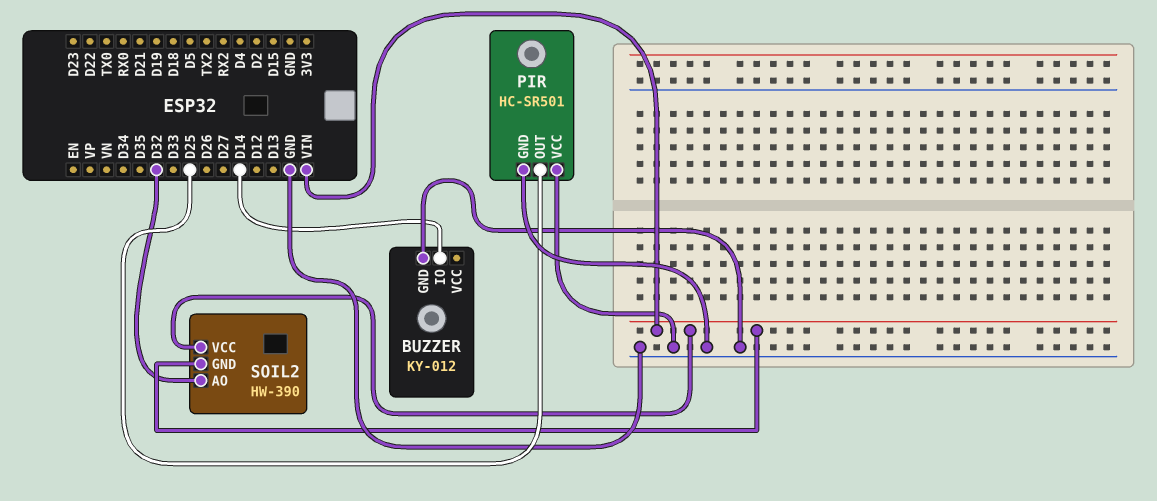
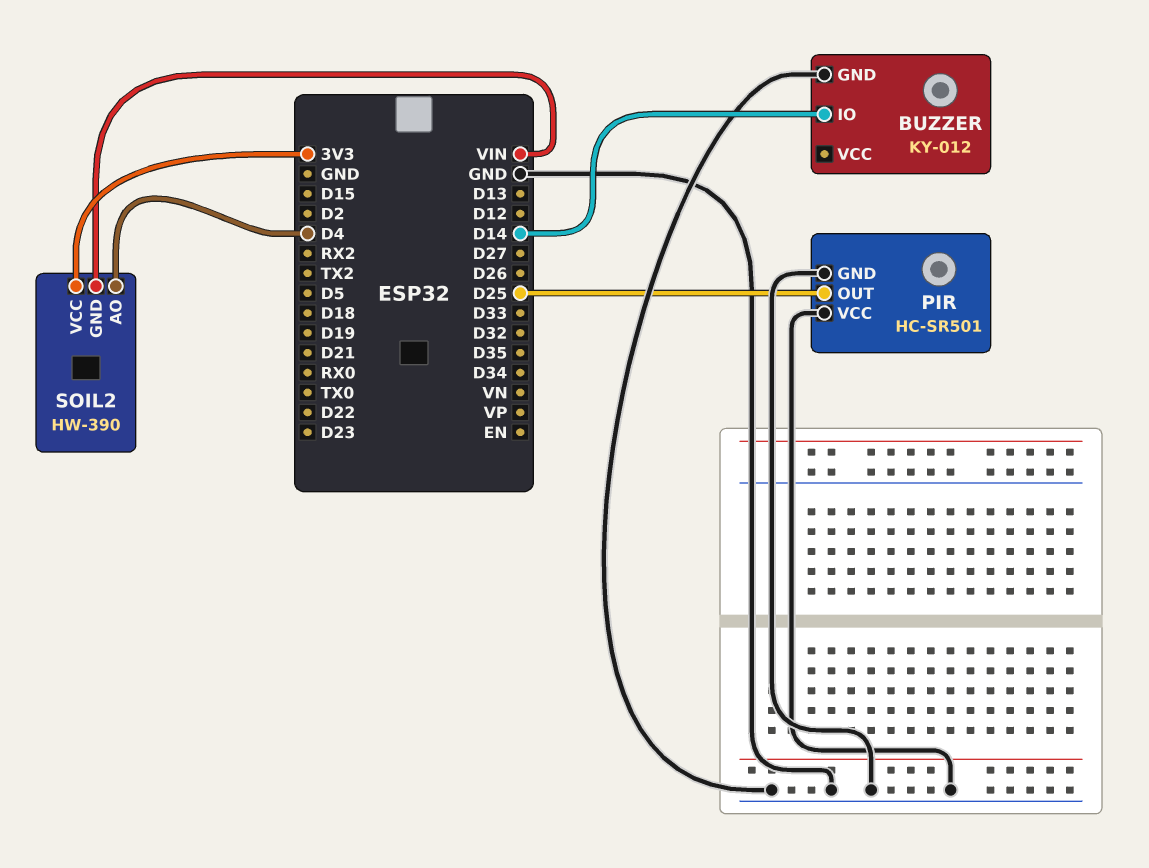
SOIL2 pin AO: D32 -> D4
SOIL2 pin VCC: VIN -> 3V3

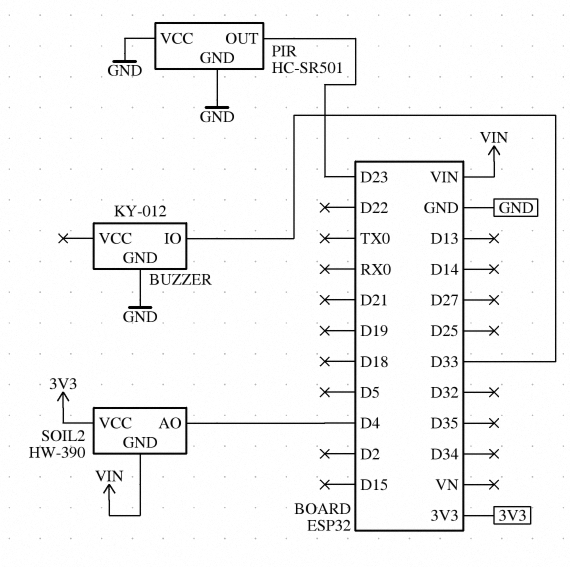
BUZZER pin IO: D14 -> D33
PIR pin OUT: D25 -> D23

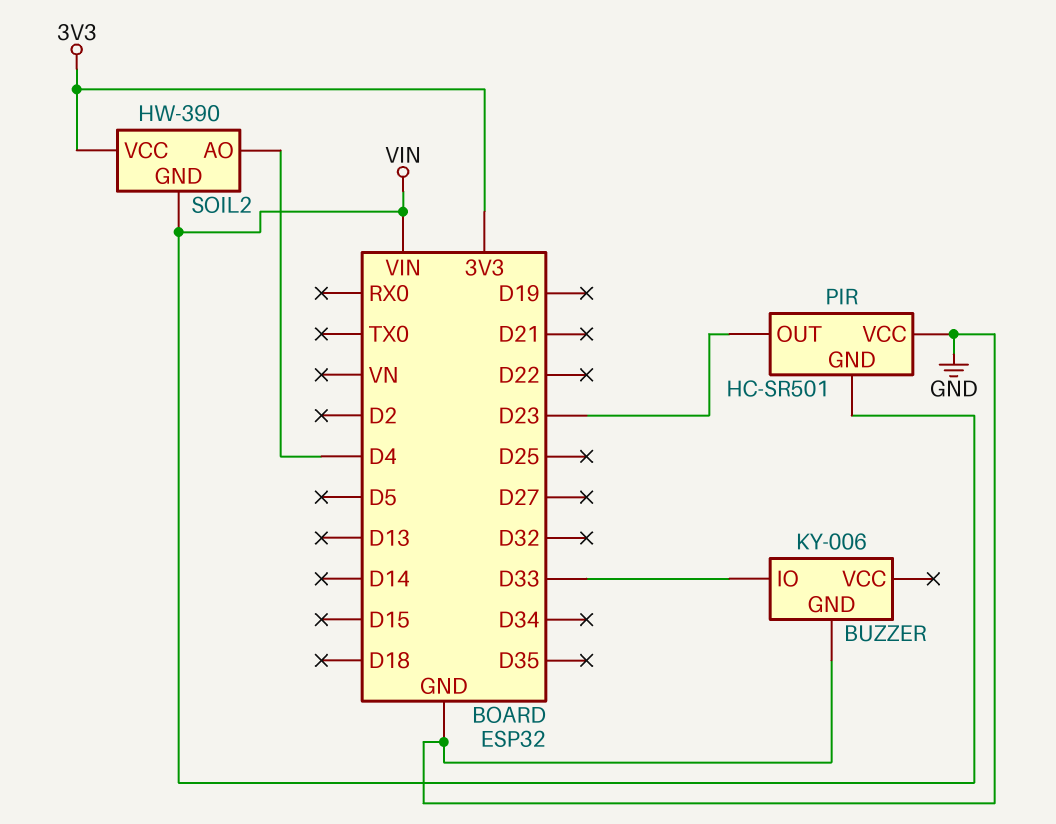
BUZZER: KY-012 -> KY-006
PIR pin GND: GND -> VIN

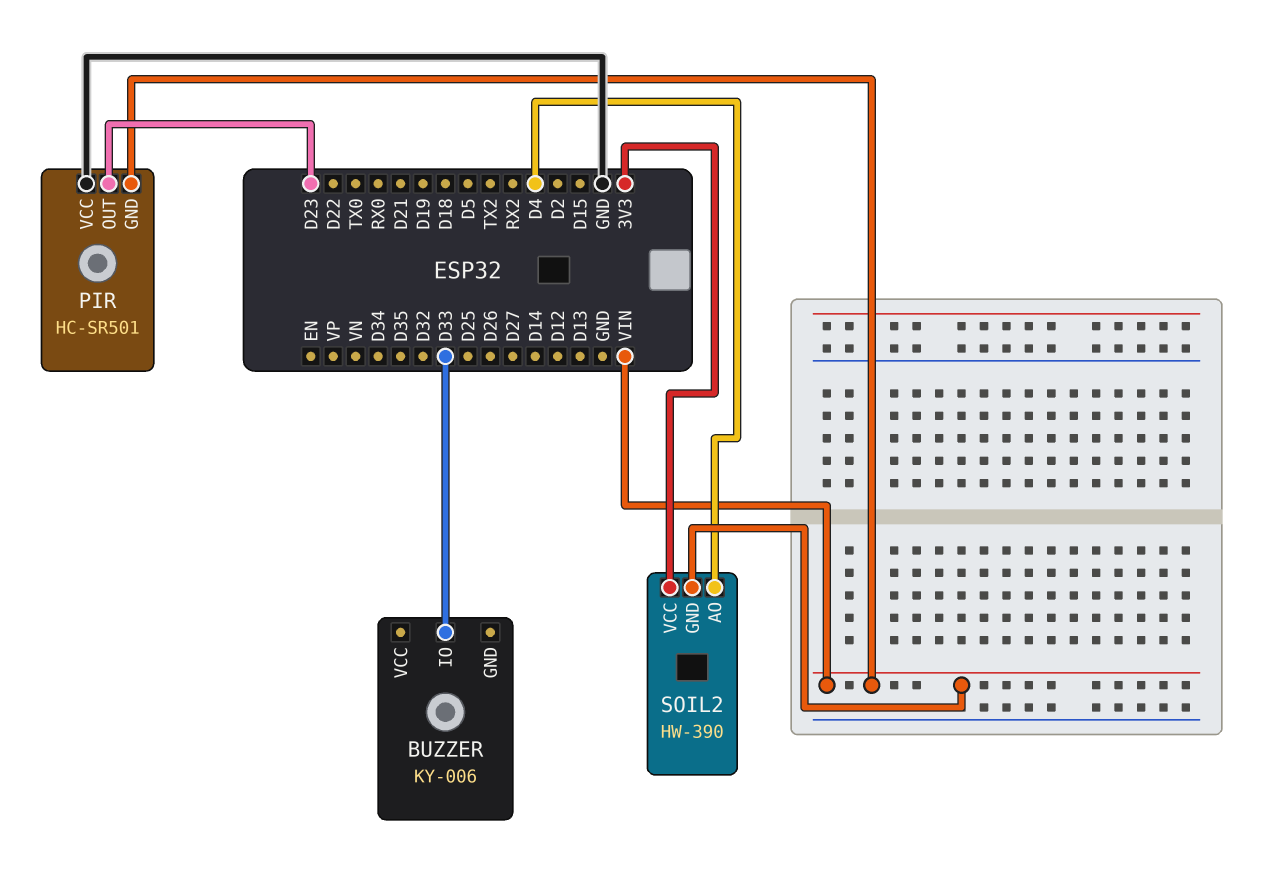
BUZZER pin GND: GND -> none

